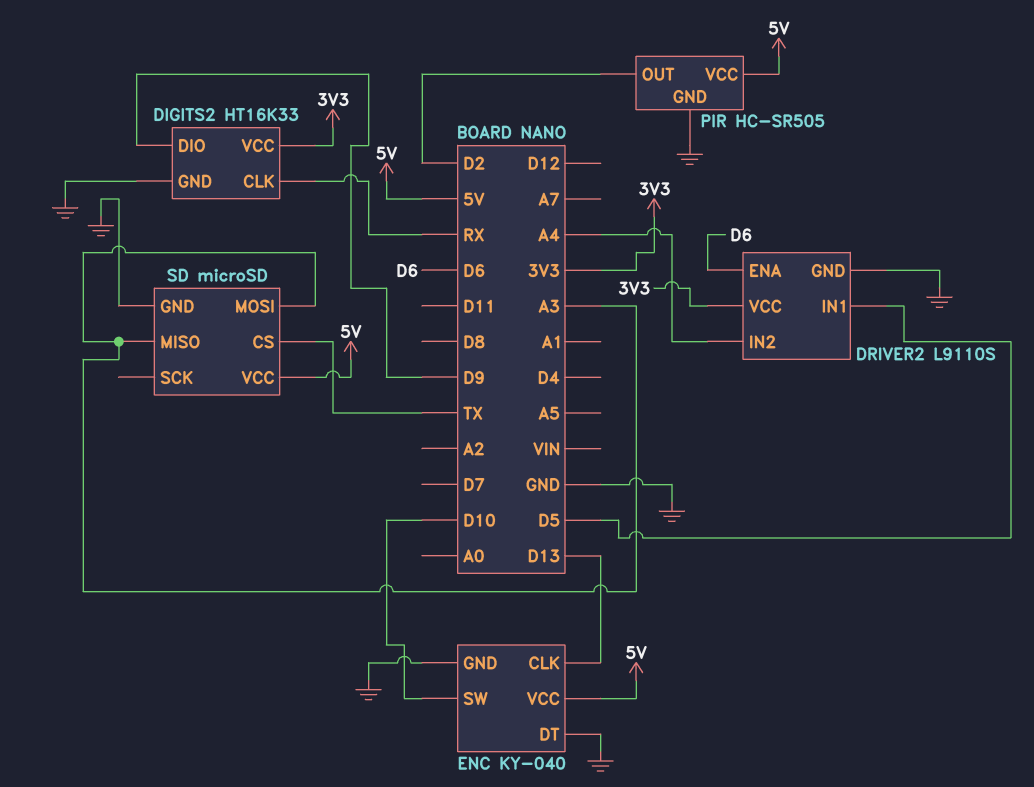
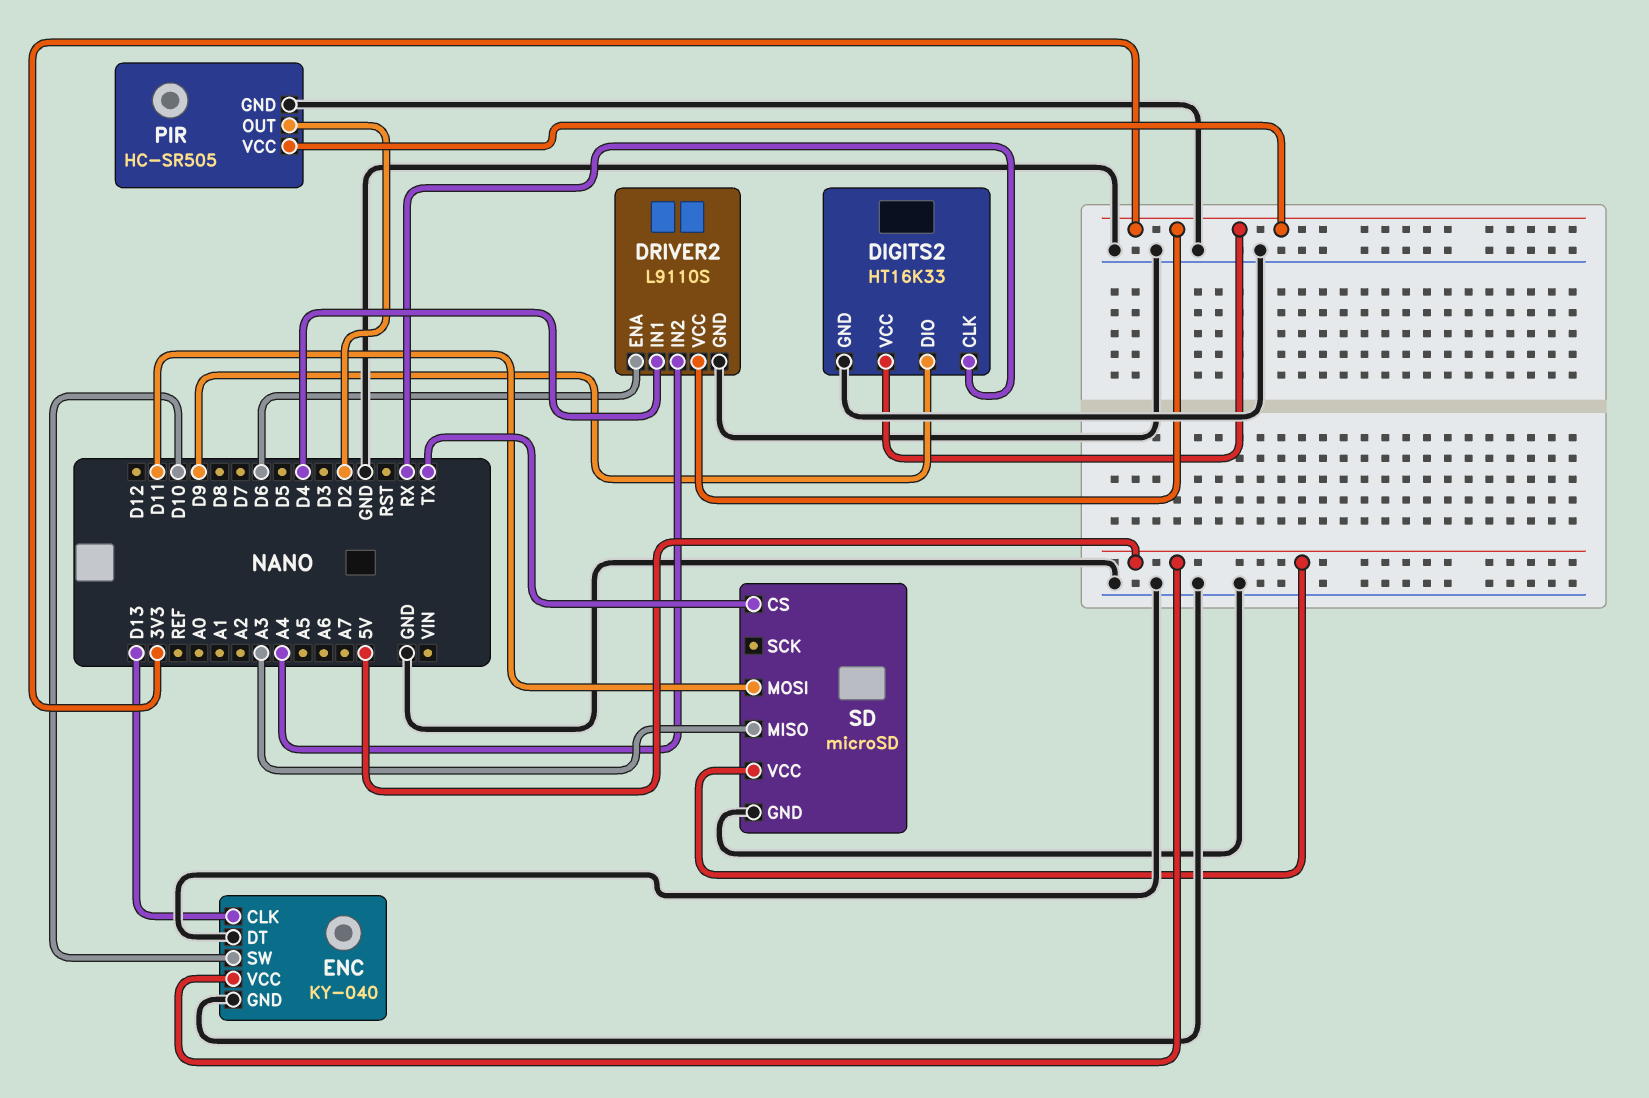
DRIVER2 pin IN1: D5 -> D4
PIR pin VCC: 5V -> 3V3
SD pin MOSI: A3 -> D11

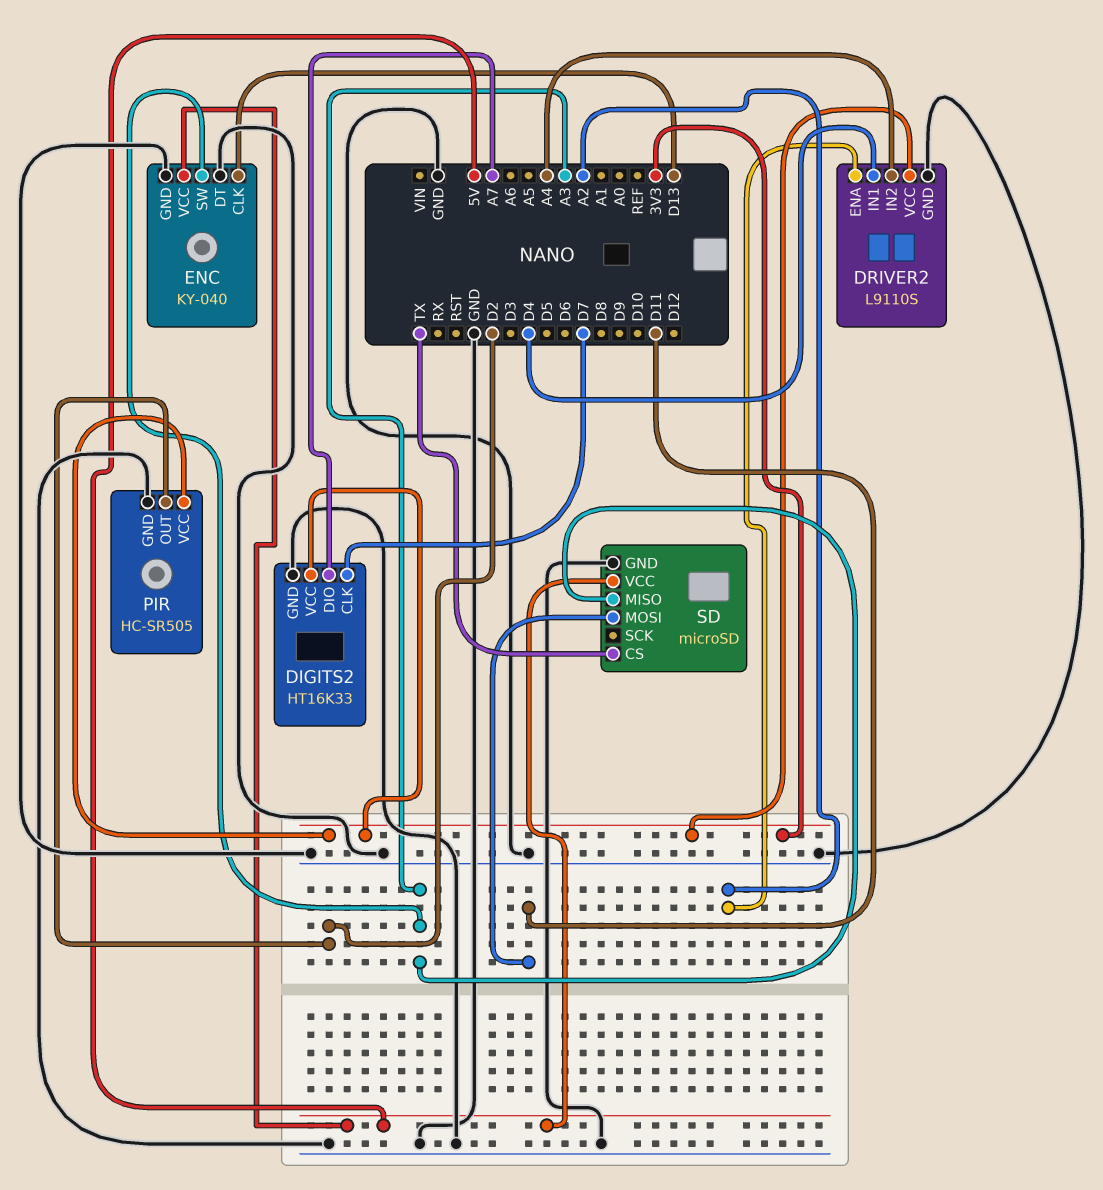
DIGITS2 pin CLK: RX -> D7
DIGITS2 pin DIO: D9 -> A7
DRIVER2 pin ENA: D6 -> A2
ENC pin SW: D10 -> A3

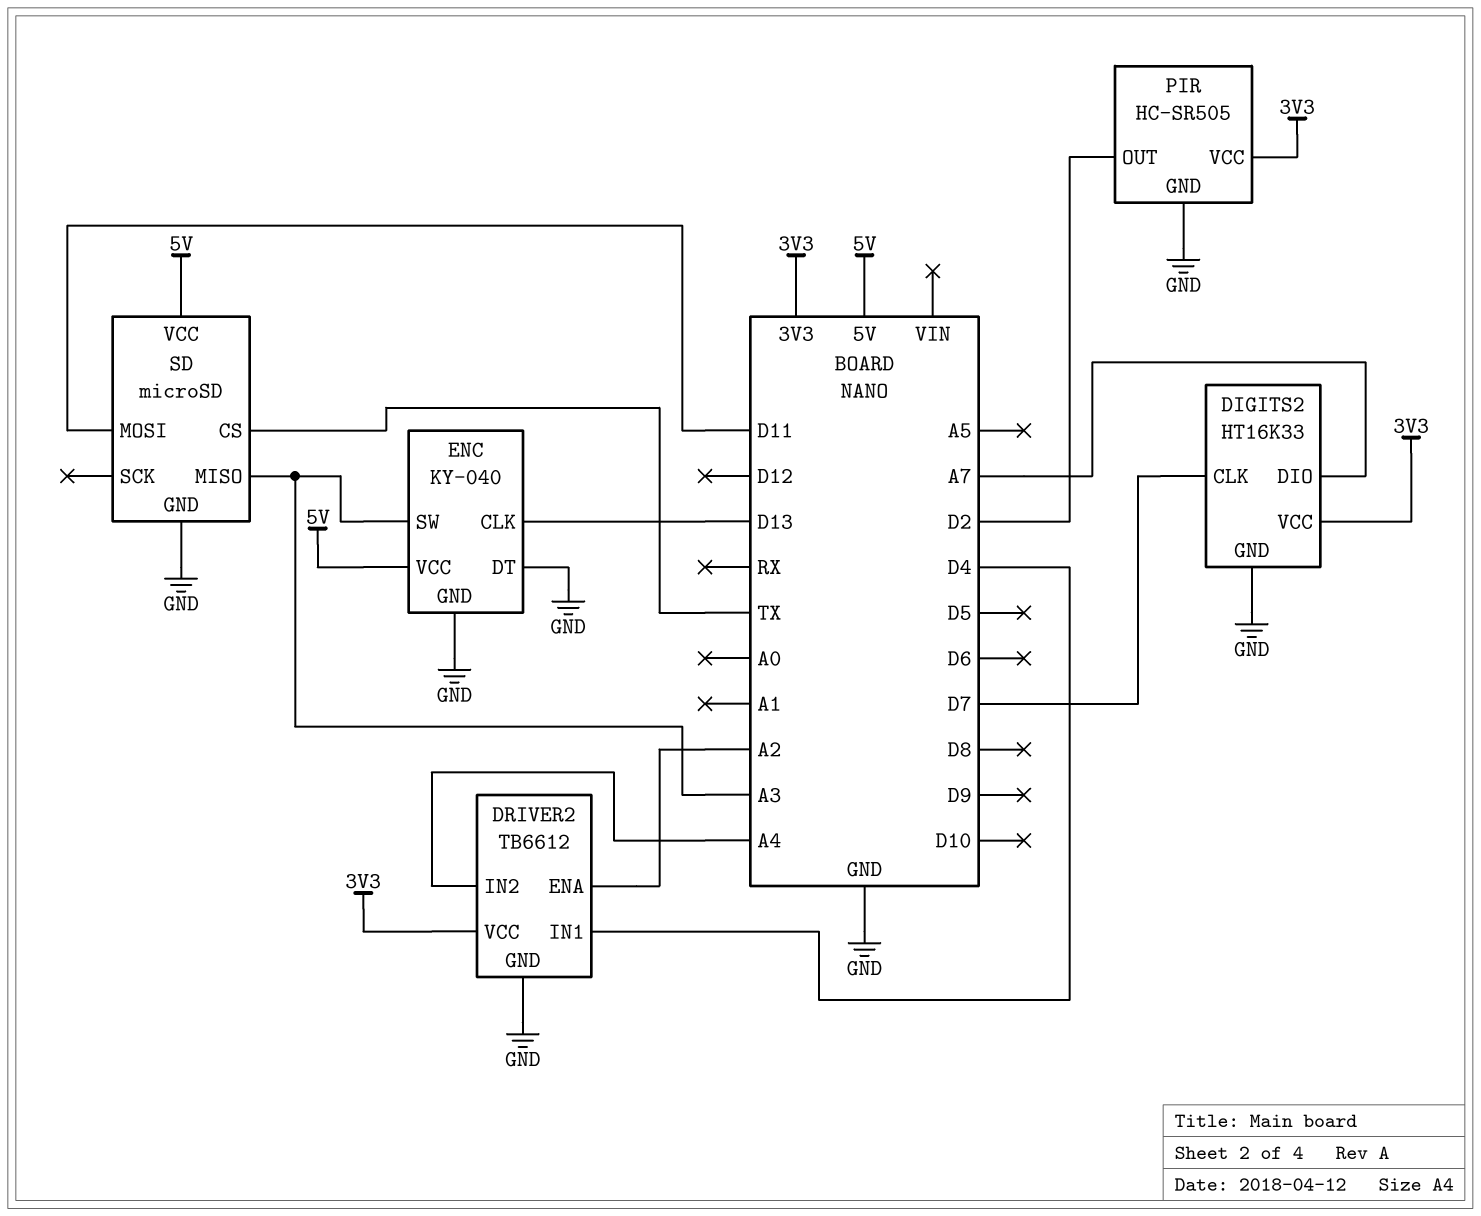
DRIVER2: L9110S -> TB6612

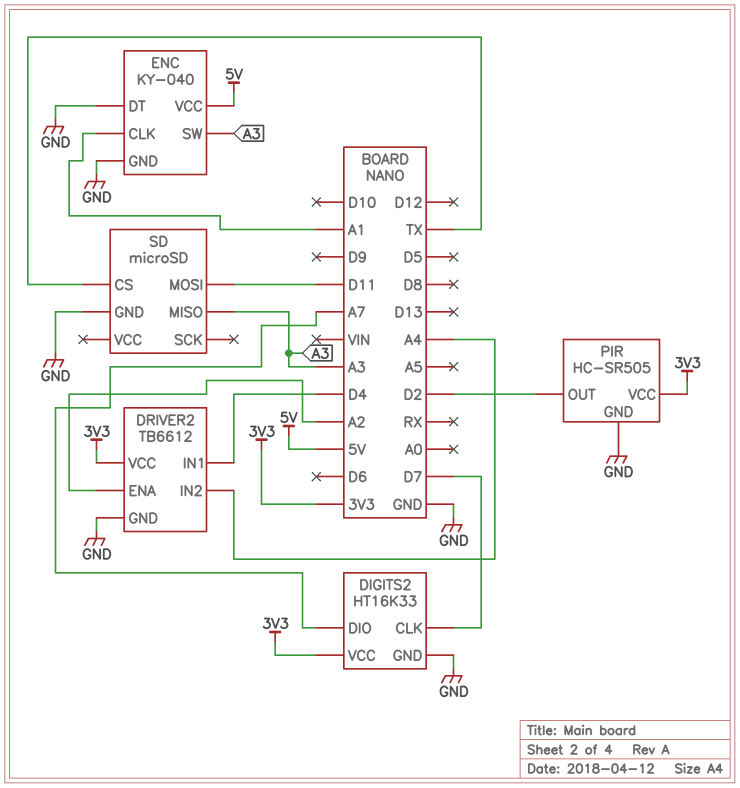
ENC pin CLK: D13 -> A1
SD pin VCC: 5V -> none

